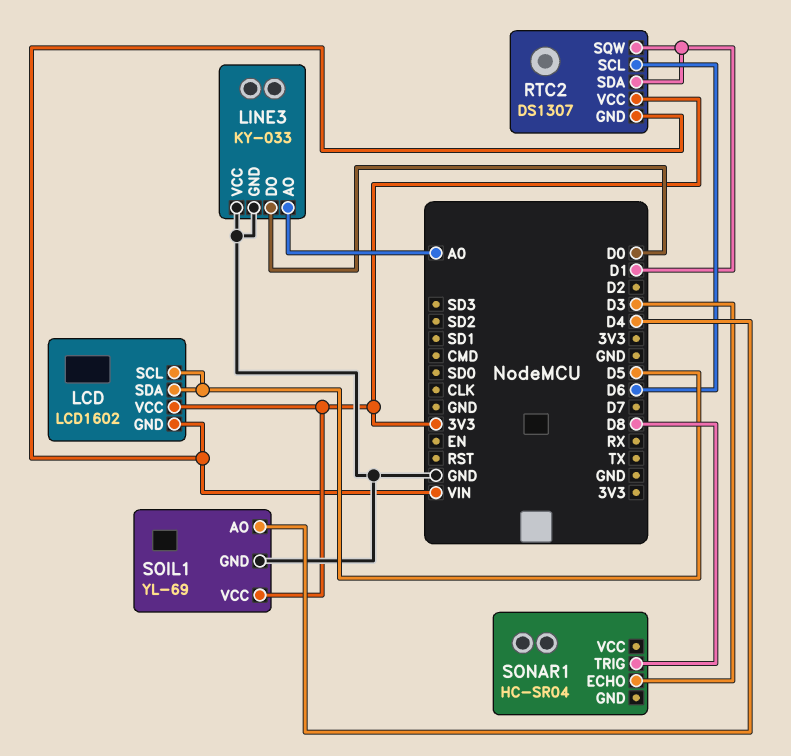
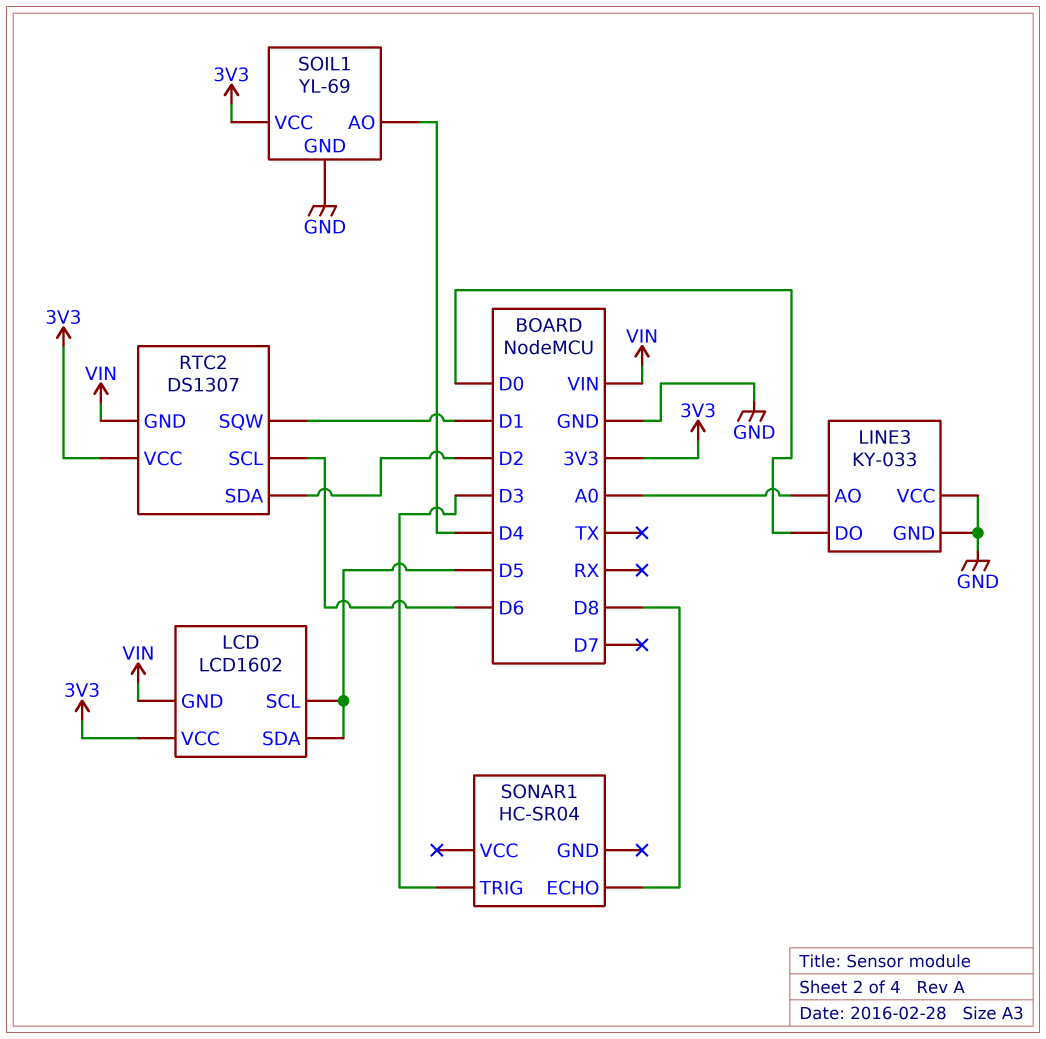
RTC2 pin SDA: D1 -> D2
SONAR1 pin ECHO: D3 -> D8
SONAR1 pin TRIG: D8 -> D3

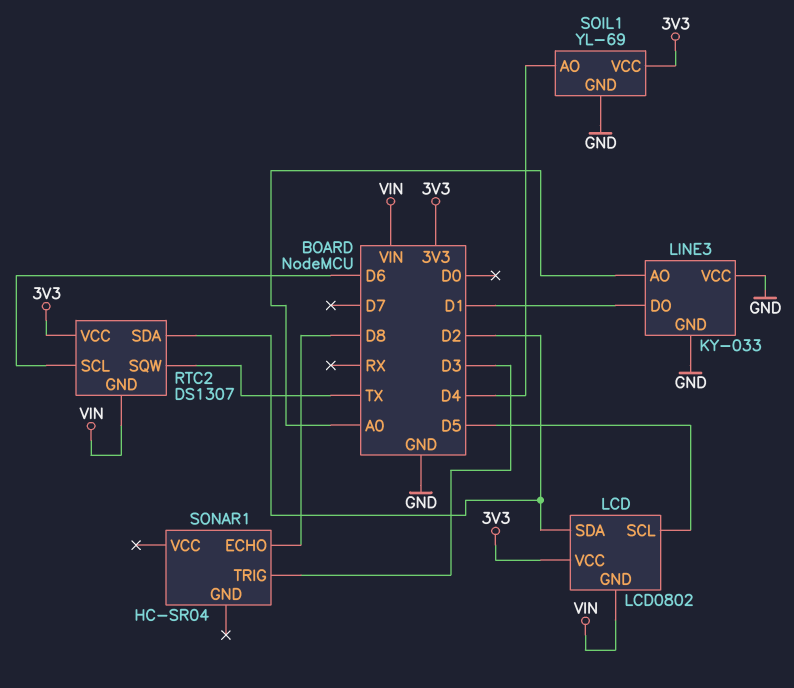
LCD: LCD1602 -> LCD0802
LCD pin SDA: D5 -> D2
LINE3 pin DO: D0 -> D1
RTC2 pin SQW: D1 -> TX

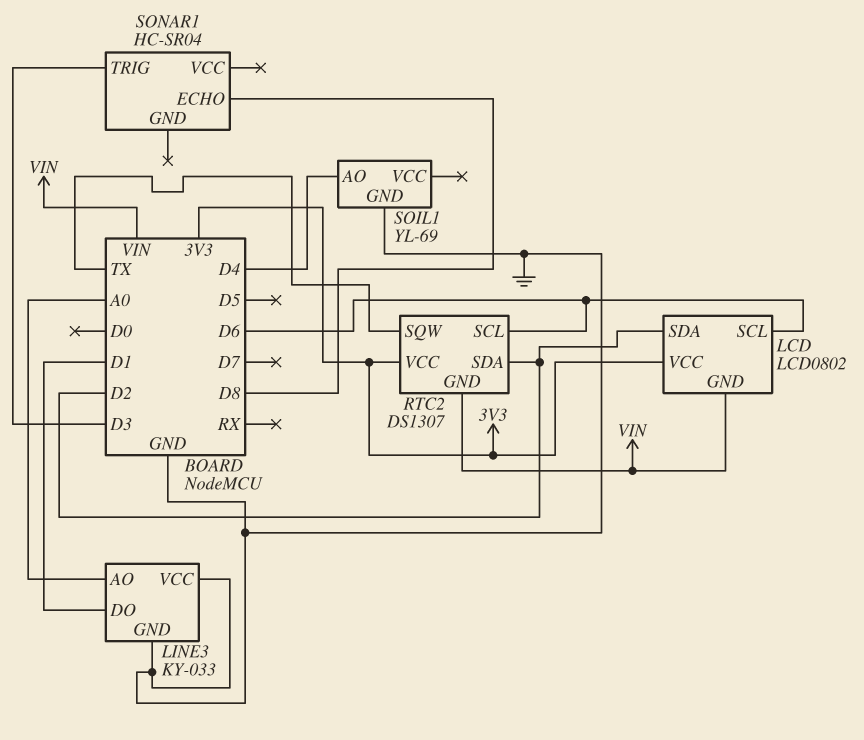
LCD pin SCL: D5 -> D6
SOIL1 pin VCC: 3V3 -> none

